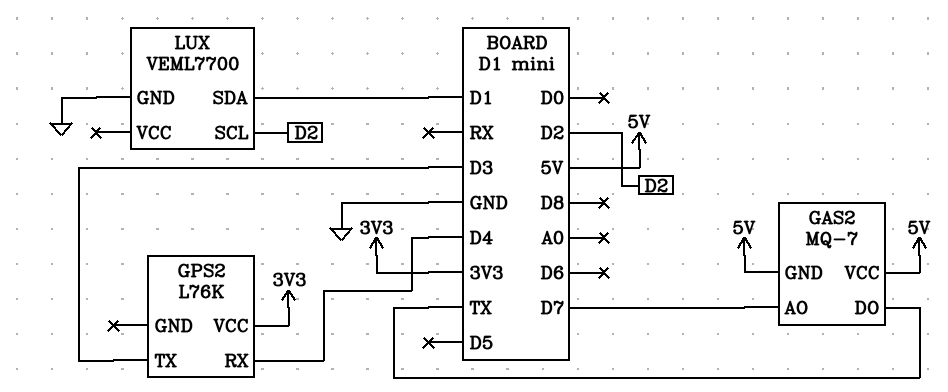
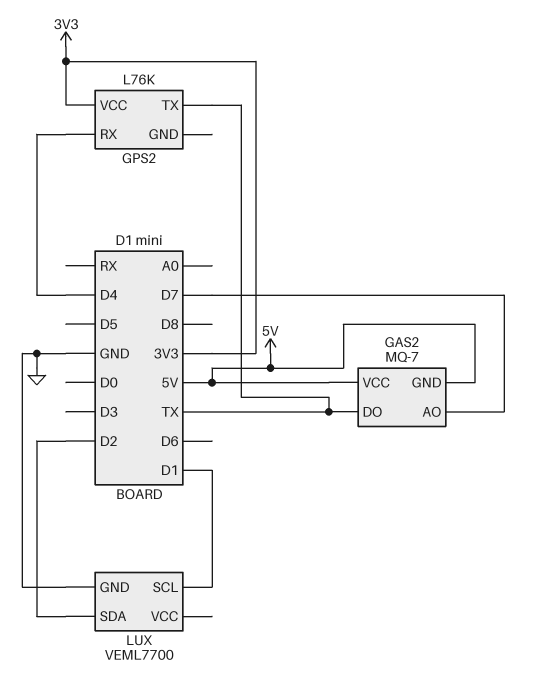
GPS2 pin TX: D3 -> TX
LUX pin SCL: D2 -> D1
LUX pin SDA: D1 -> D2

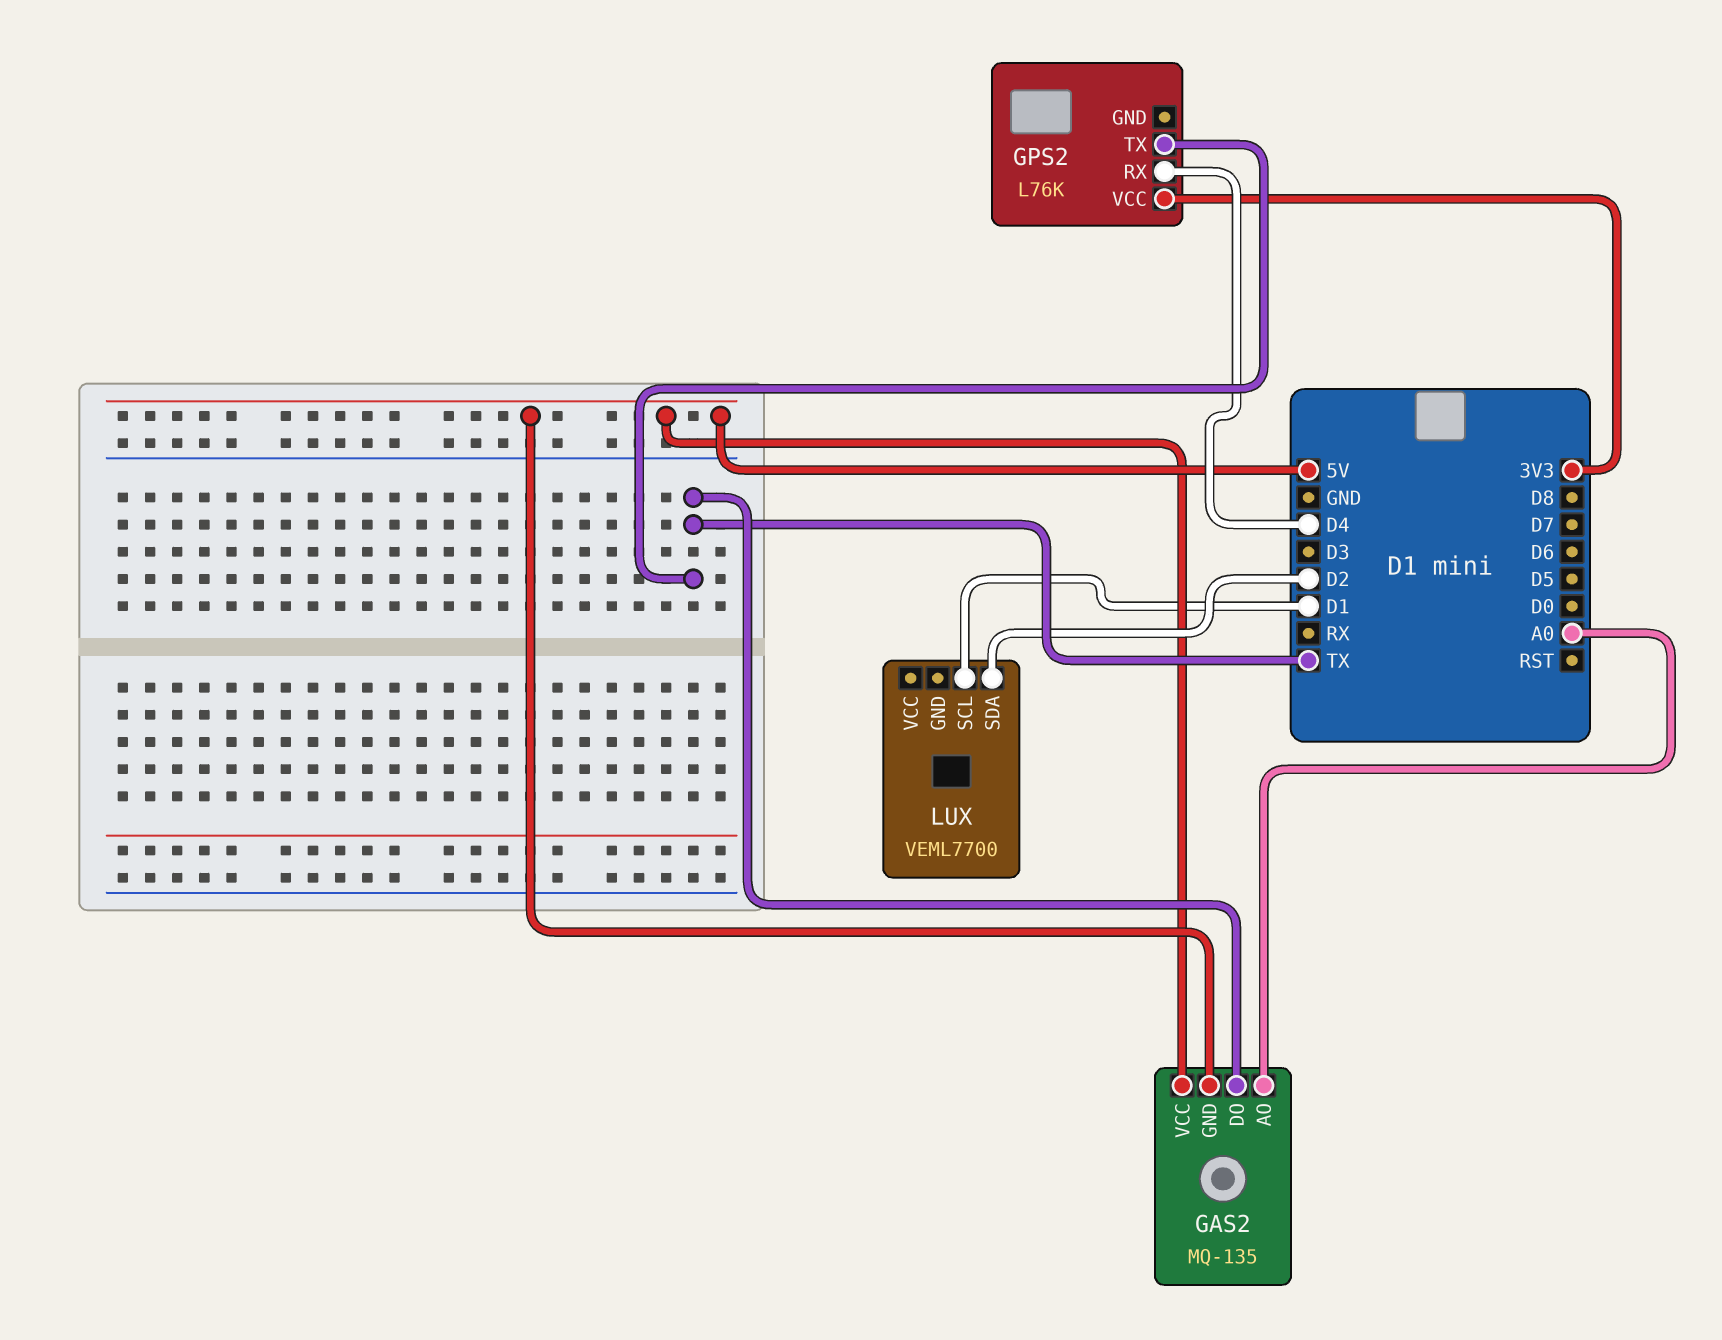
GAS2: MQ-7 -> MQ-135
GAS2 pin AO: D7 -> A0
LUX pin GND: GND -> none

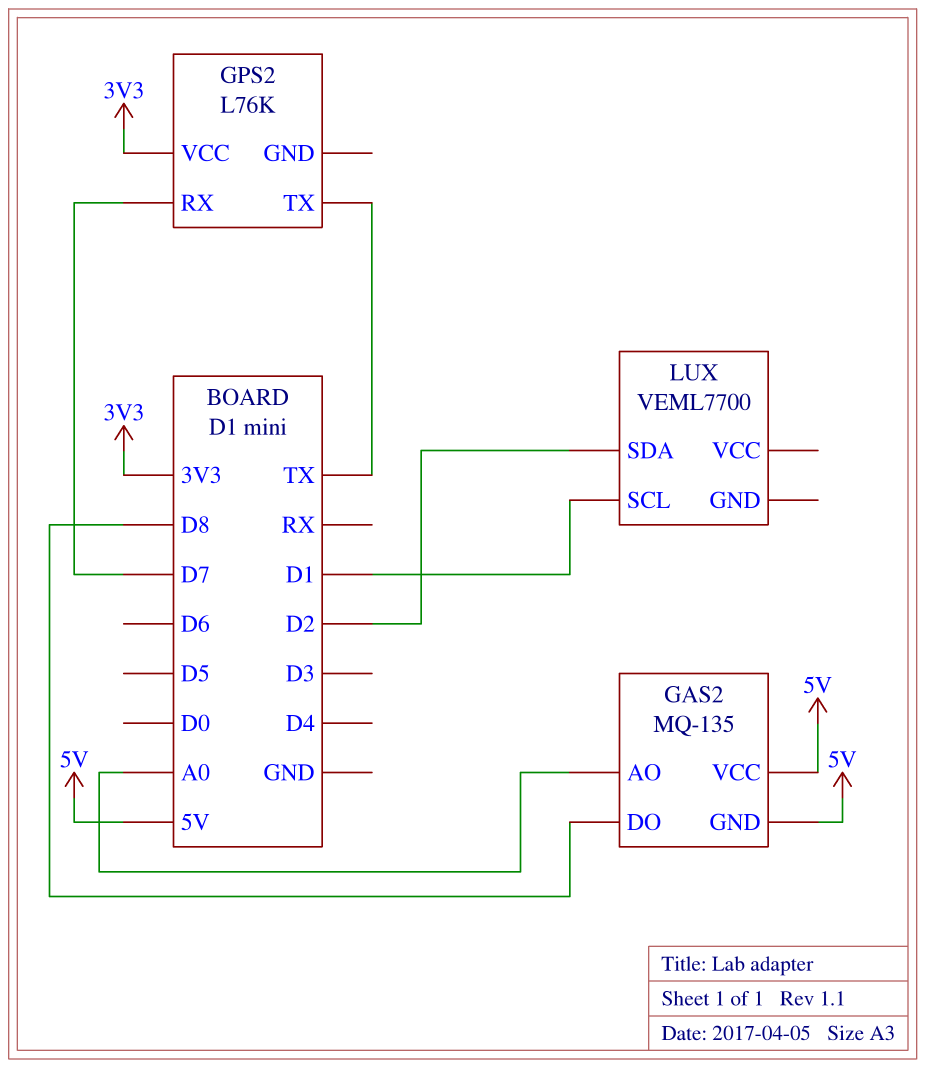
GAS2 pin DO: TX -> D8
GPS2 pin RX: D4 -> D7

